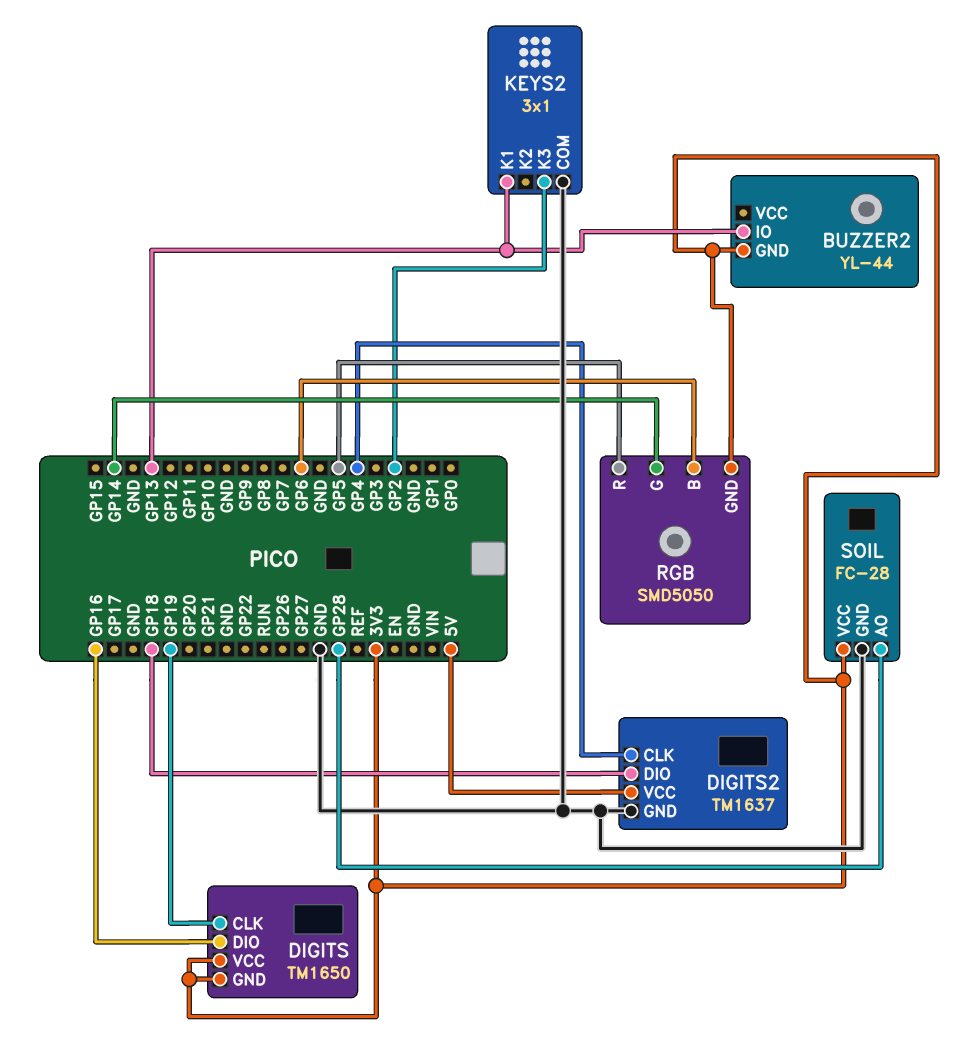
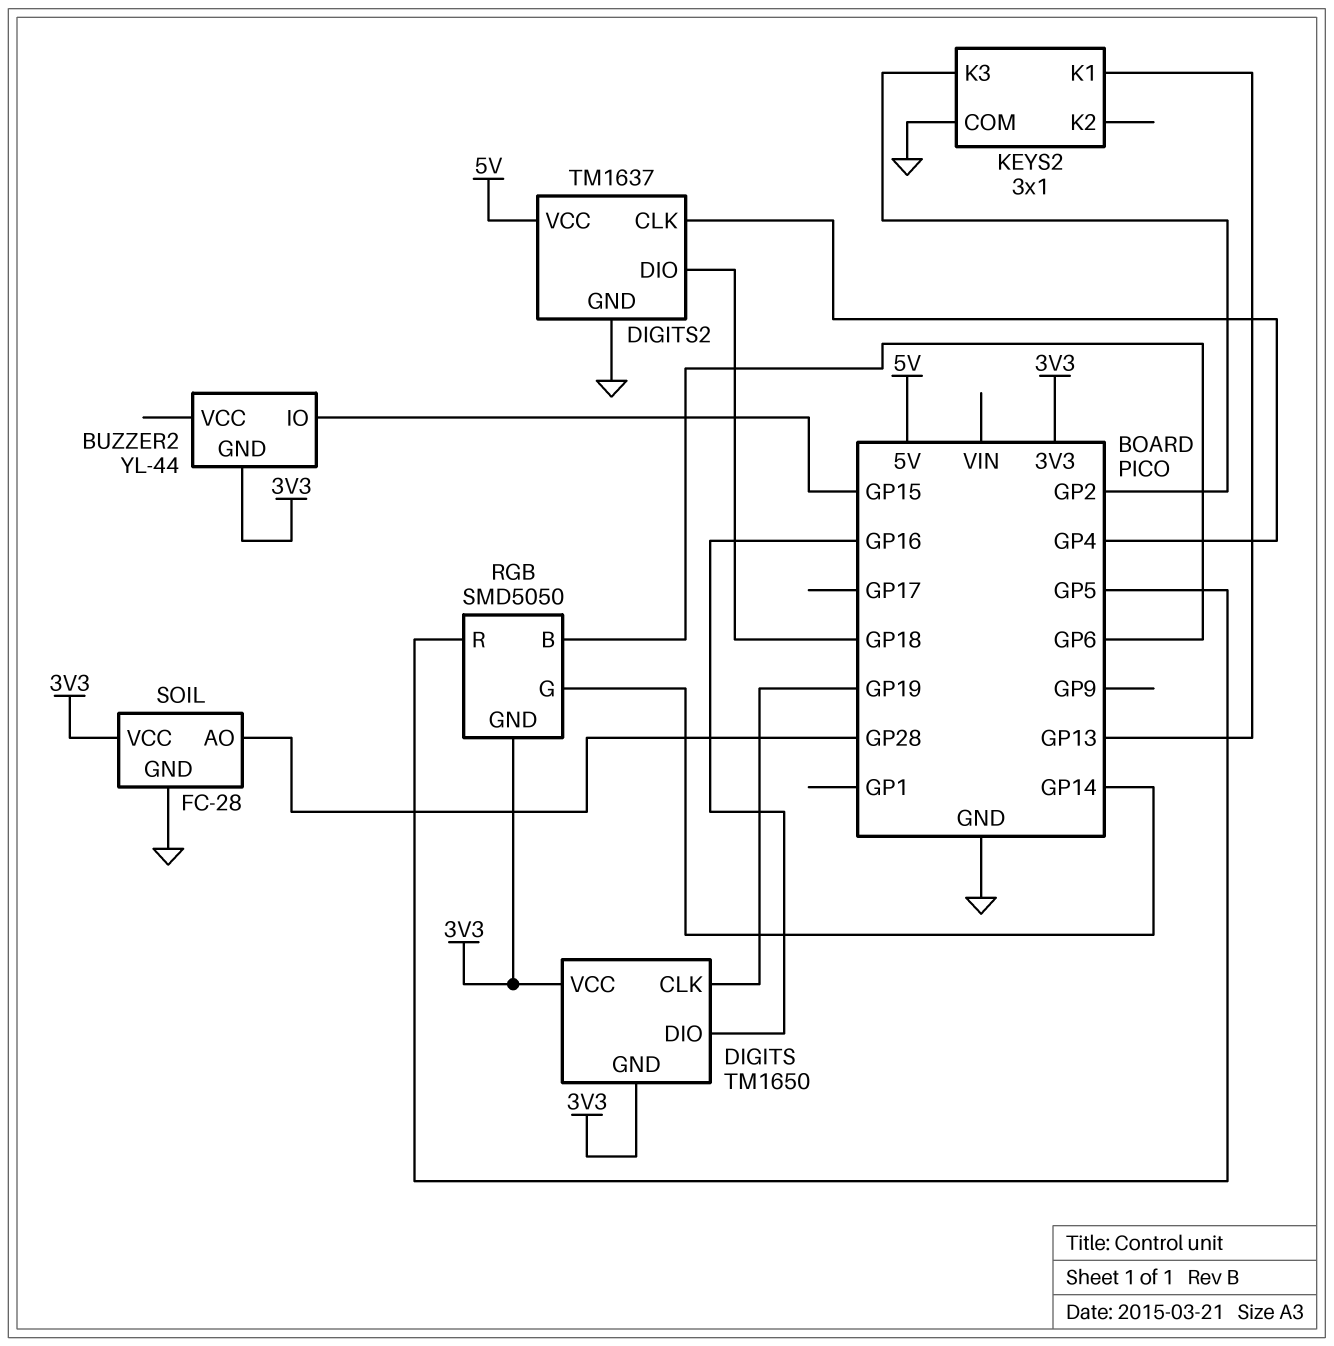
BUZZER2 pin IO: GP13 -> GP15

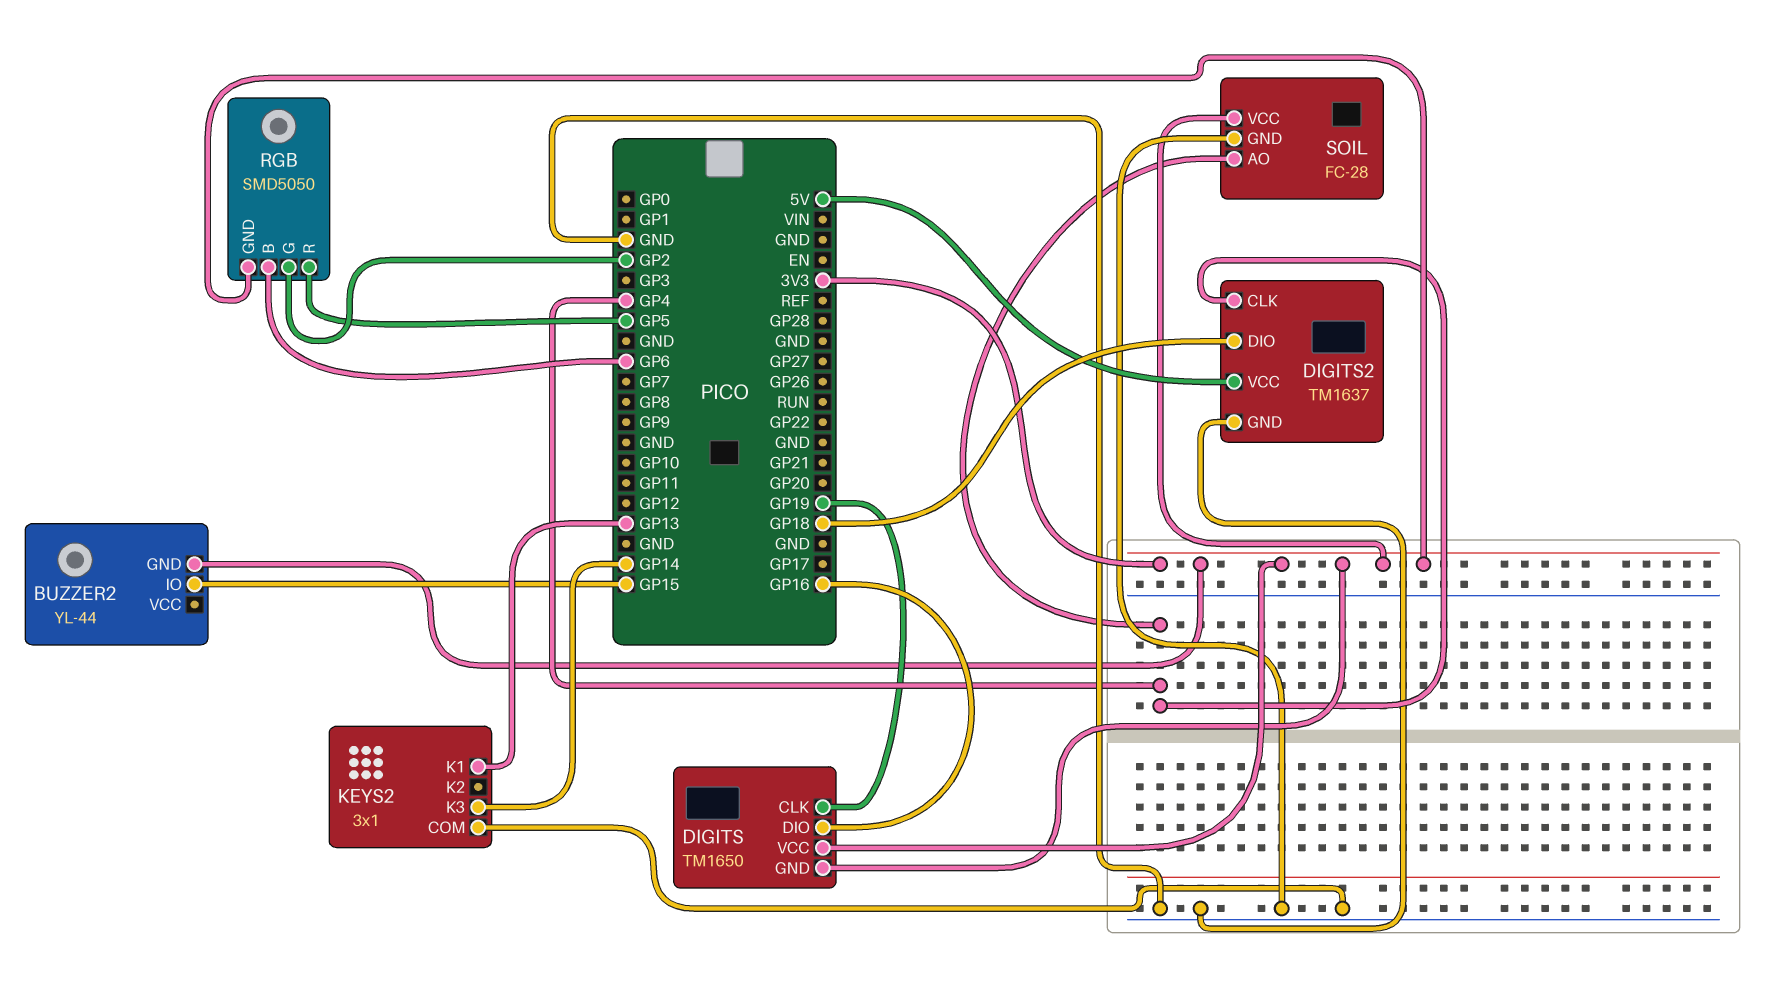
KEYS2 pin K3: GP2 -> GP14
RGB pin G: GP14 -> GP2
SOIL pin AO: GP28 -> GP4

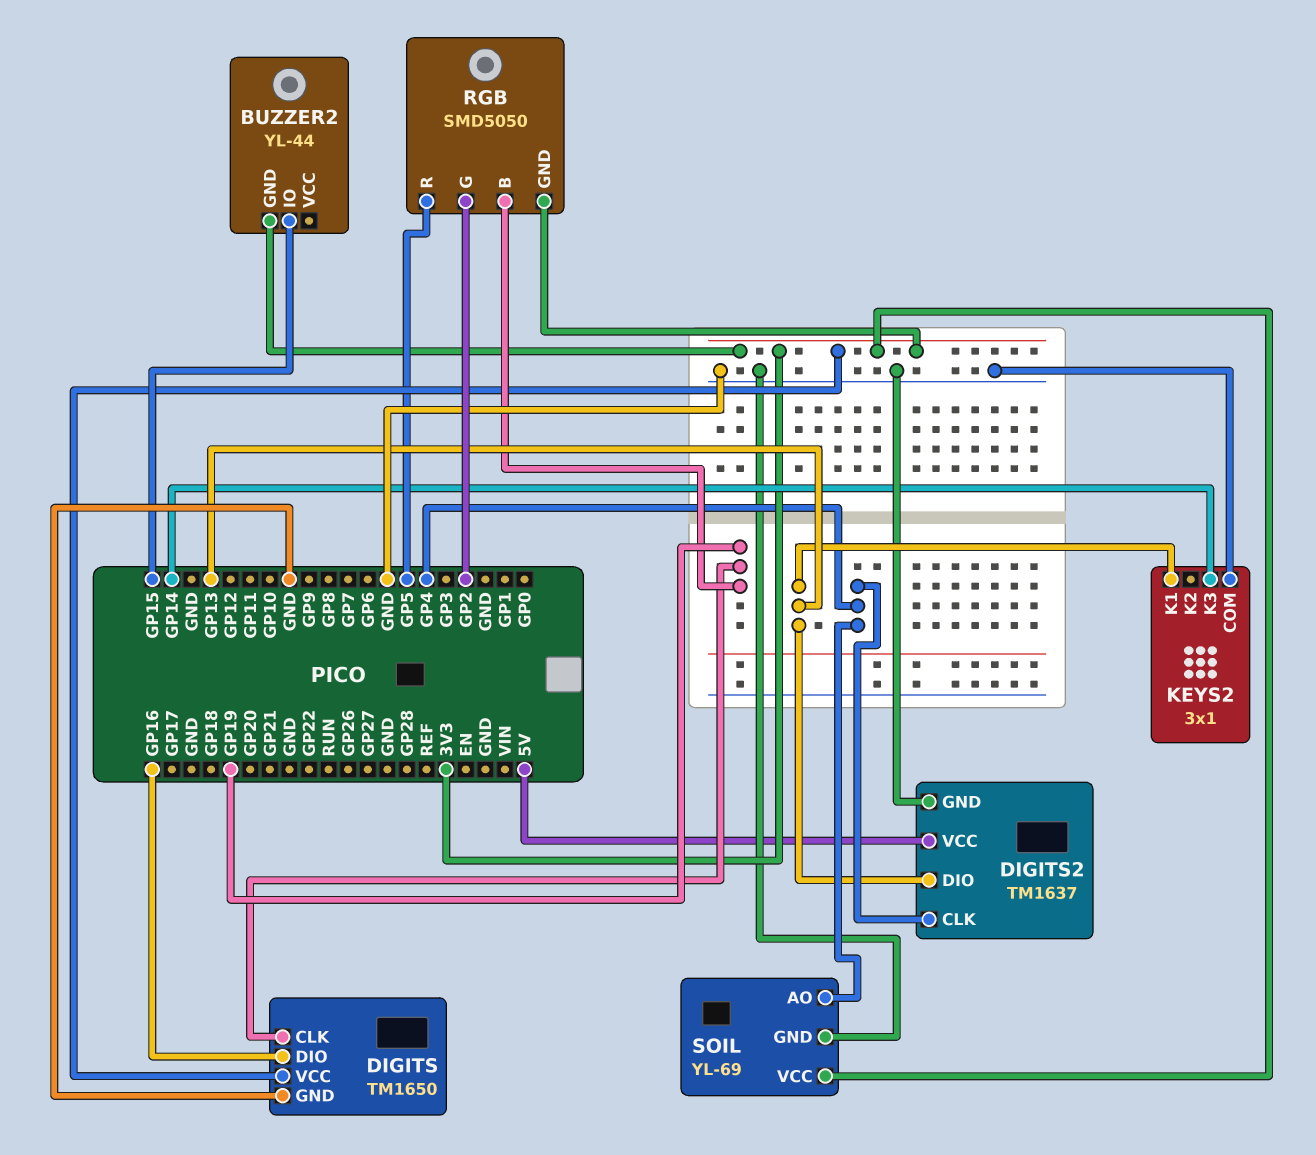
DIGITS pin GND: 3V3 -> GND
DIGITS2 pin DIO: GP18 -> GP13
RGB pin B: GP6 -> GP19
SOIL: FC-28 -> YL-69

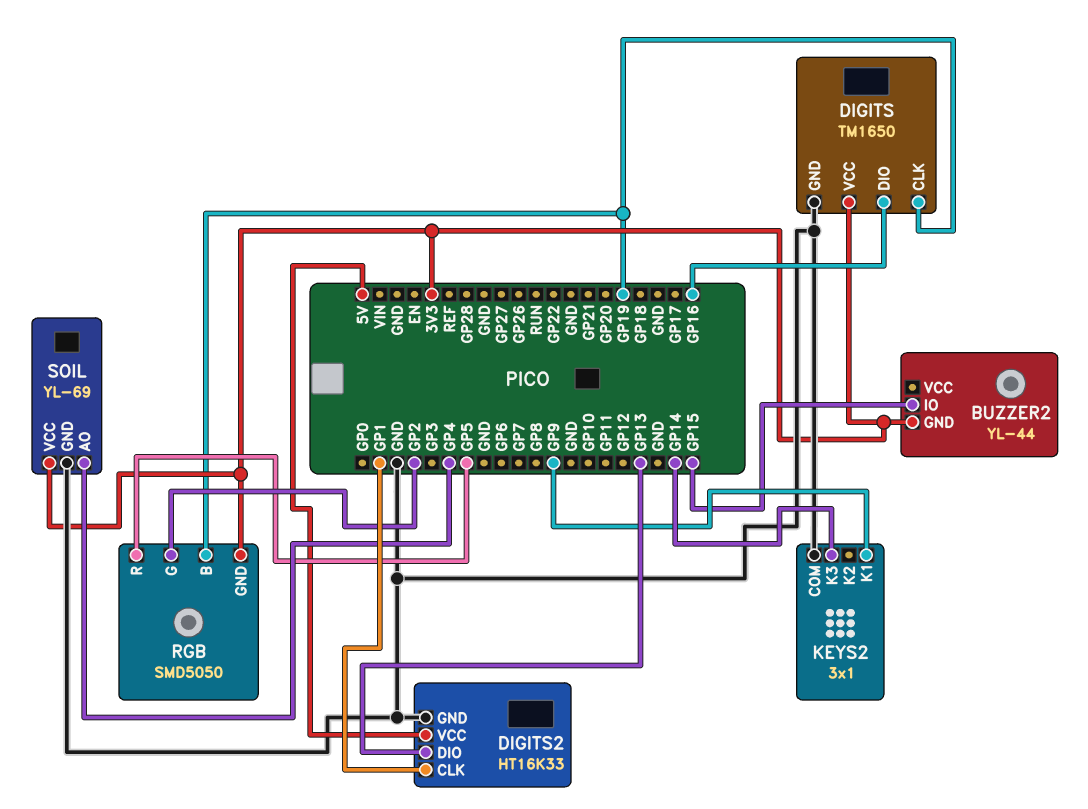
DIGITS2: TM1637 -> HT16K33
DIGITS2 pin CLK: GP4 -> GP1
KEYS2 pin K1: GP13 -> GP9

